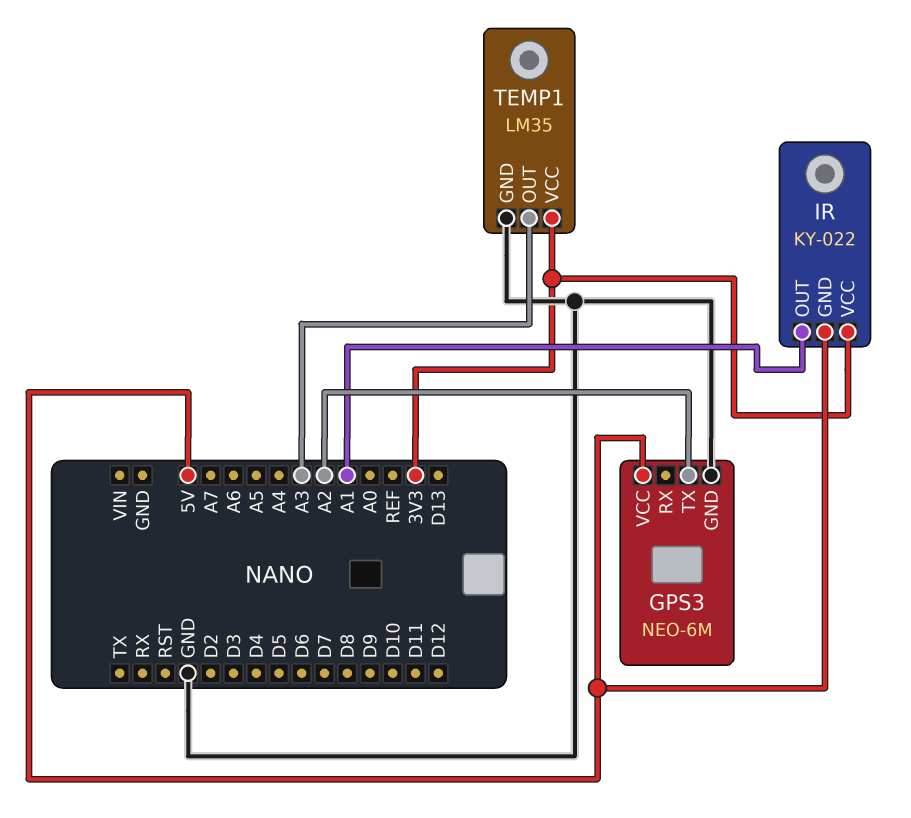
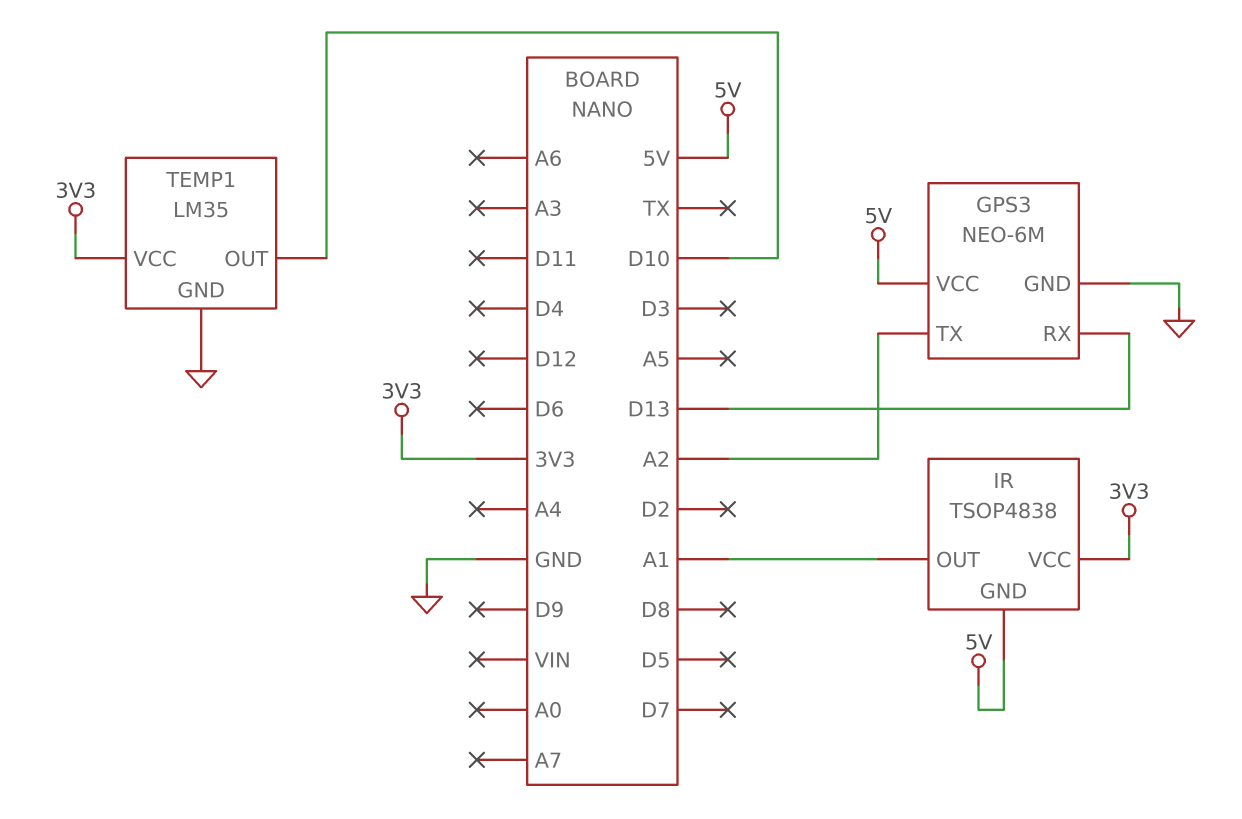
GPS3 pin RX: none -> D13
IR: KY-022 -> TSOP4838
TEMP1 pin OUT: A3 -> D10

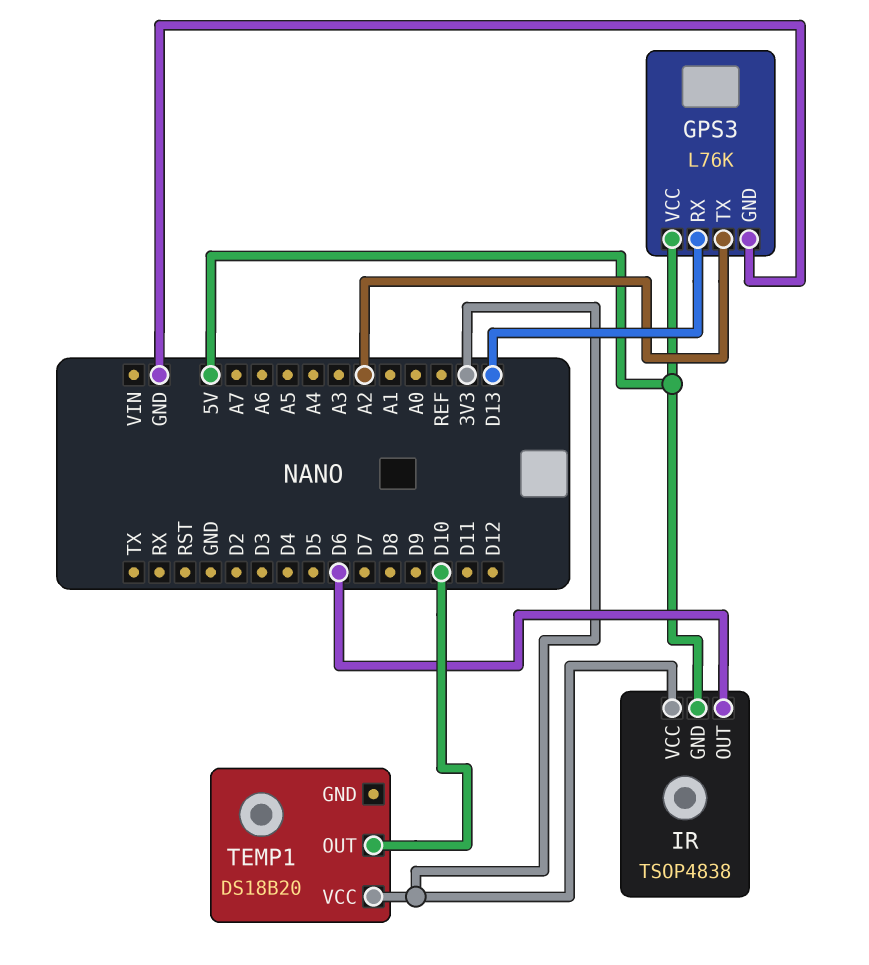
GPS3: NEO-6M -> L76K
IR pin OUT: A1 -> D6
TEMP1: LM35 -> DS18B20
TEMP1 pin GND: GND -> none

